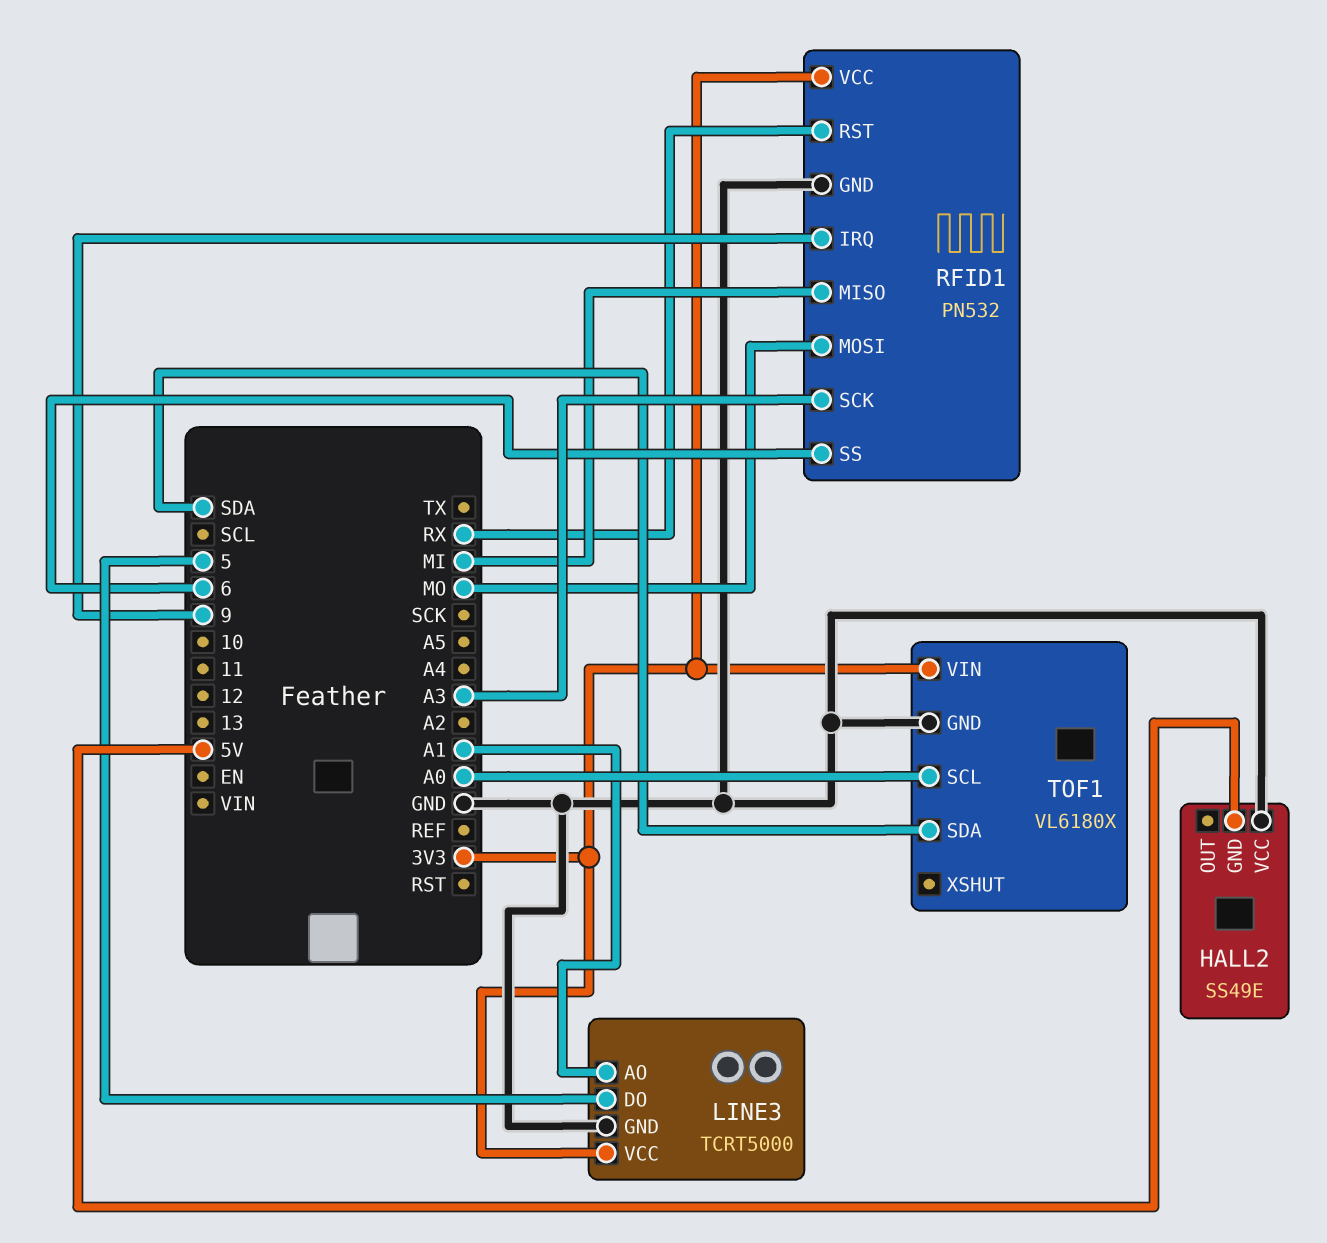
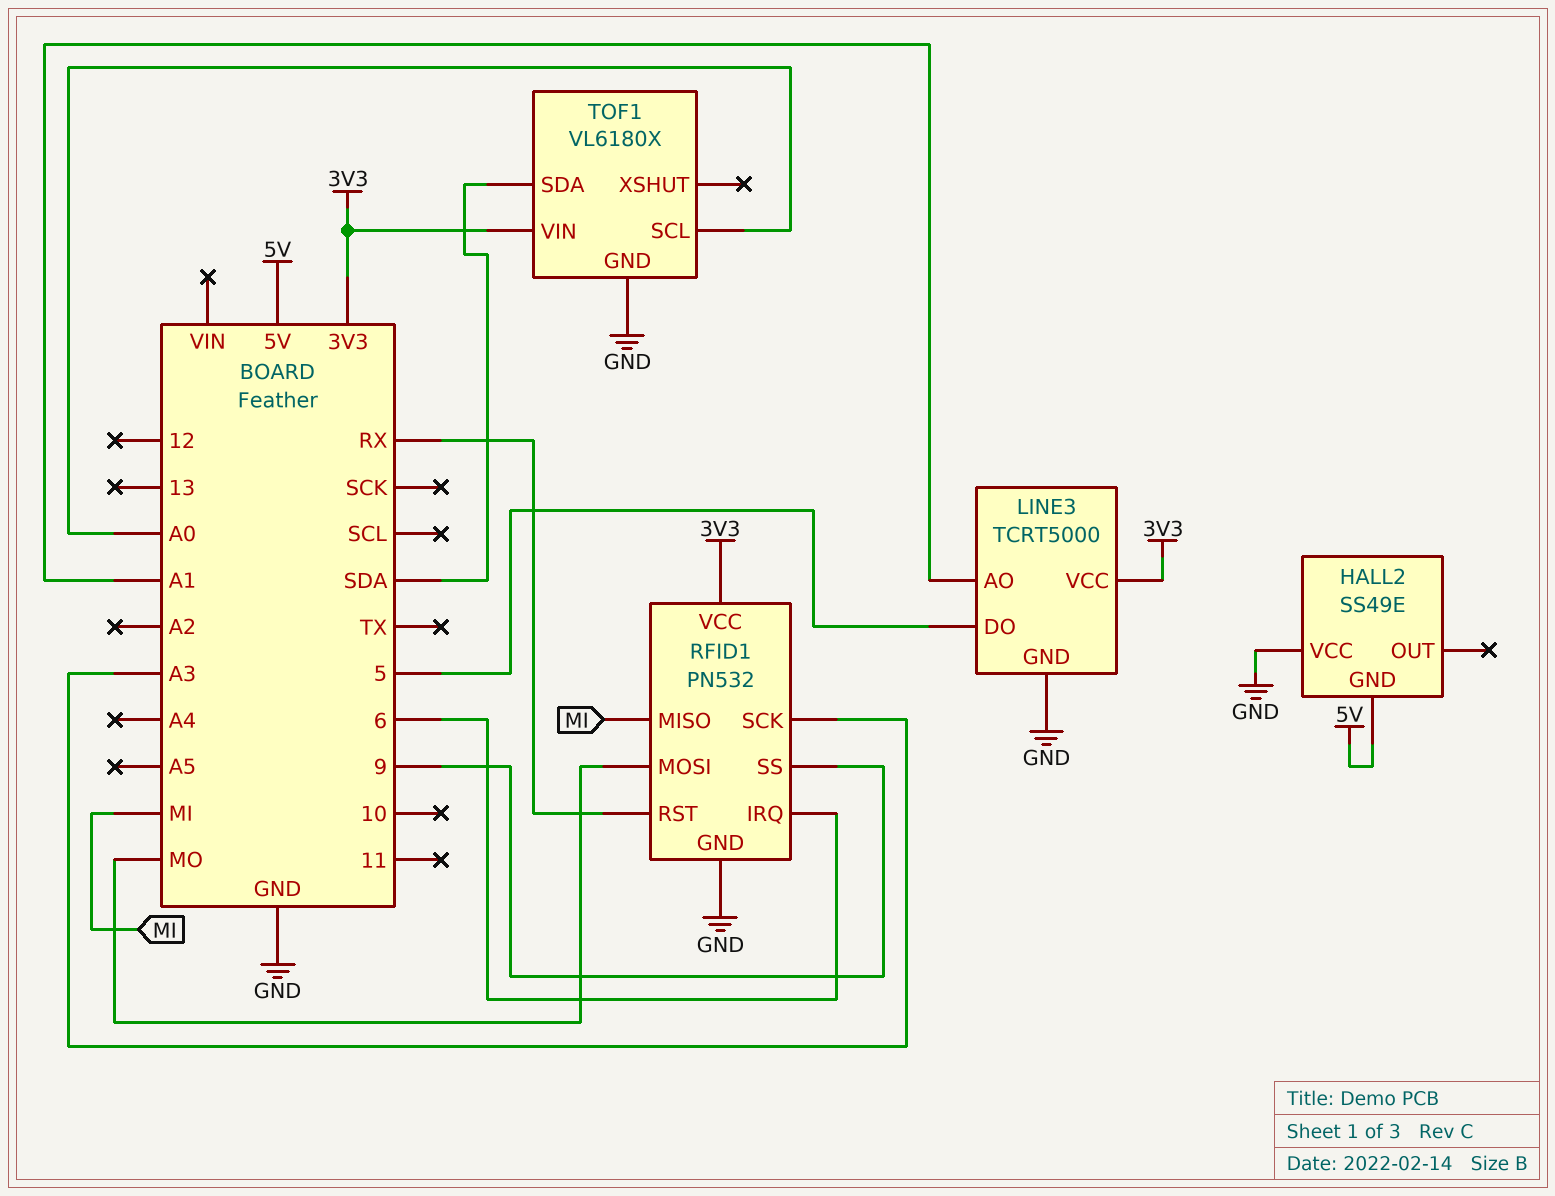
RFID1 pin IRQ: 9 -> 6
RFID1 pin SS: 6 -> 9

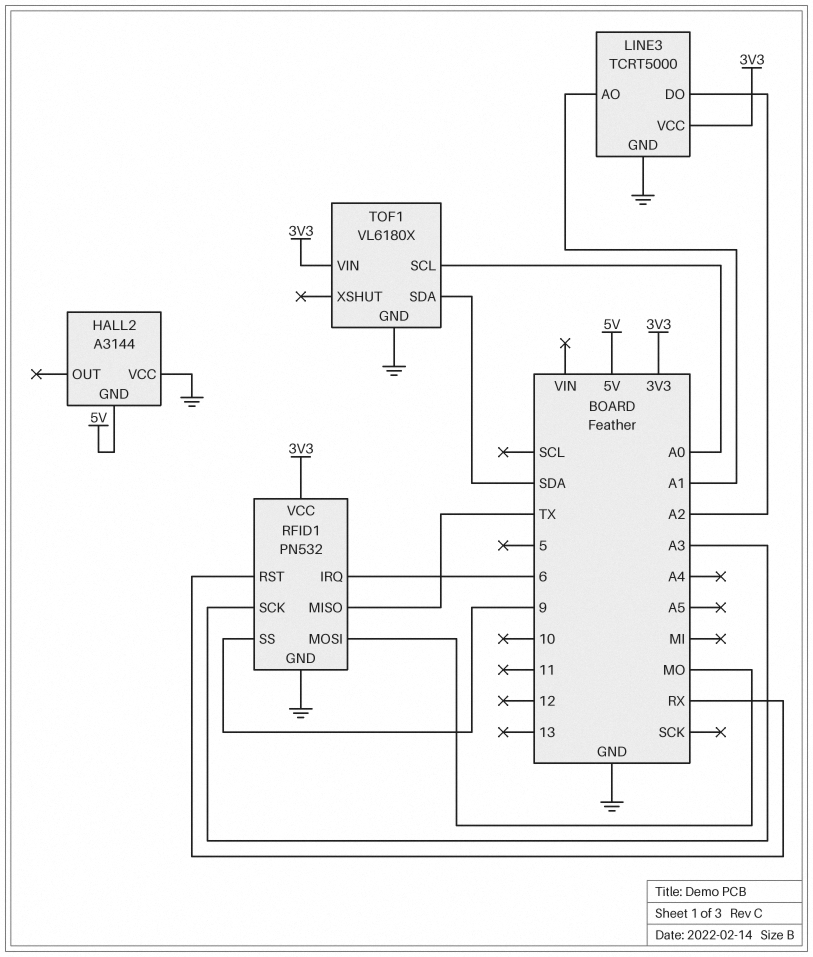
HALL2: SS49E -> A3144
LINE3 pin DO: 5 -> A2
RFID1 pin MISO: MI -> TX

